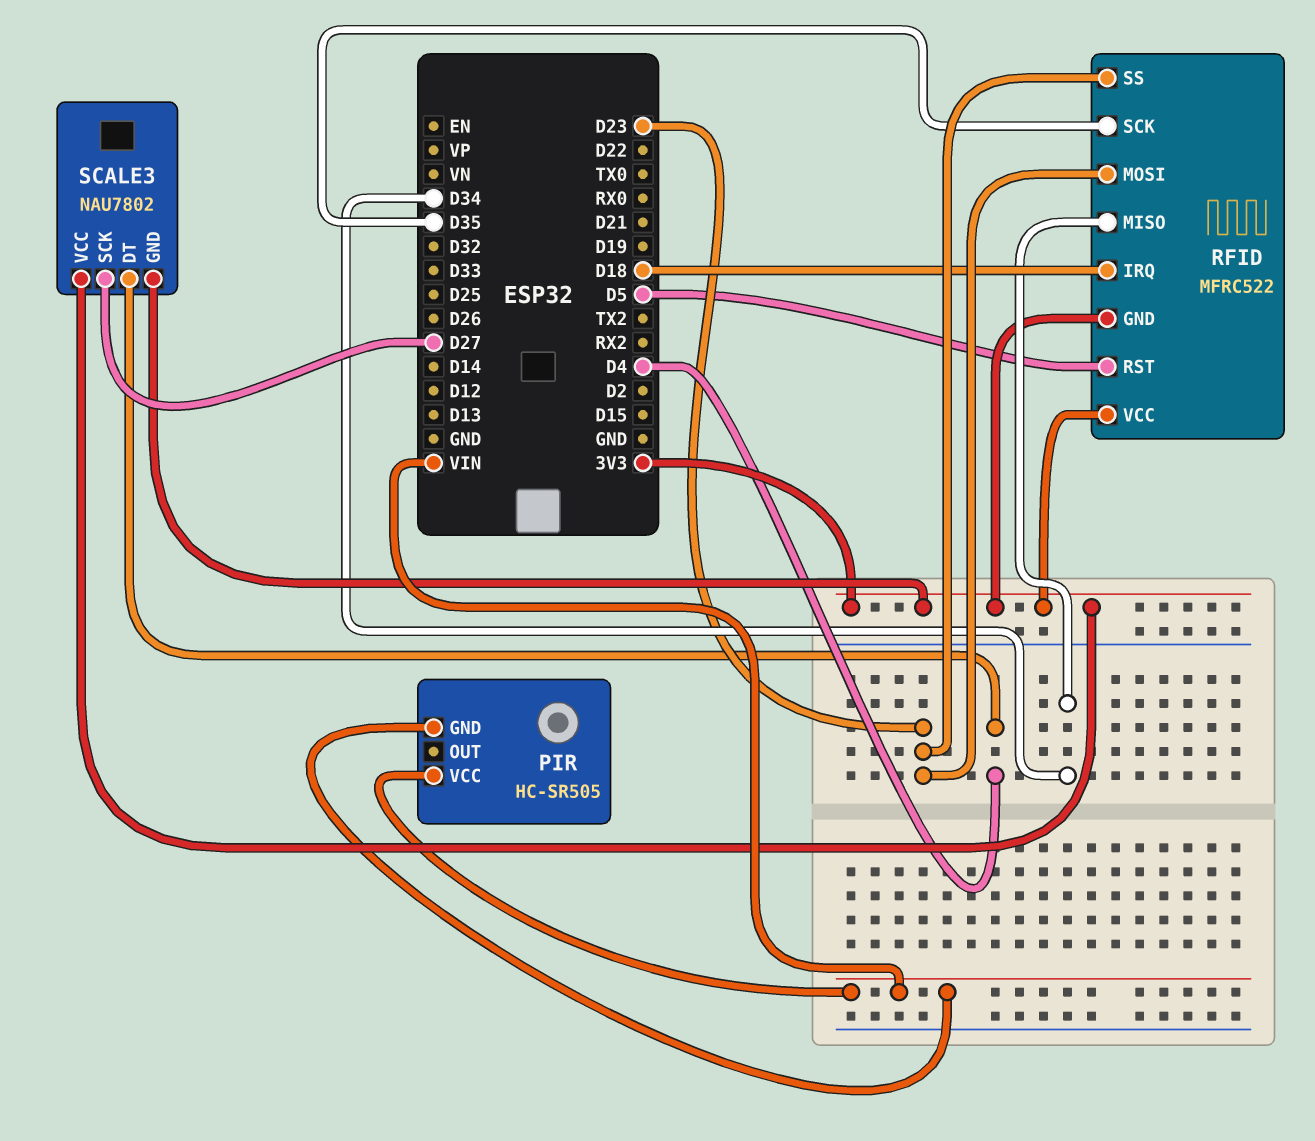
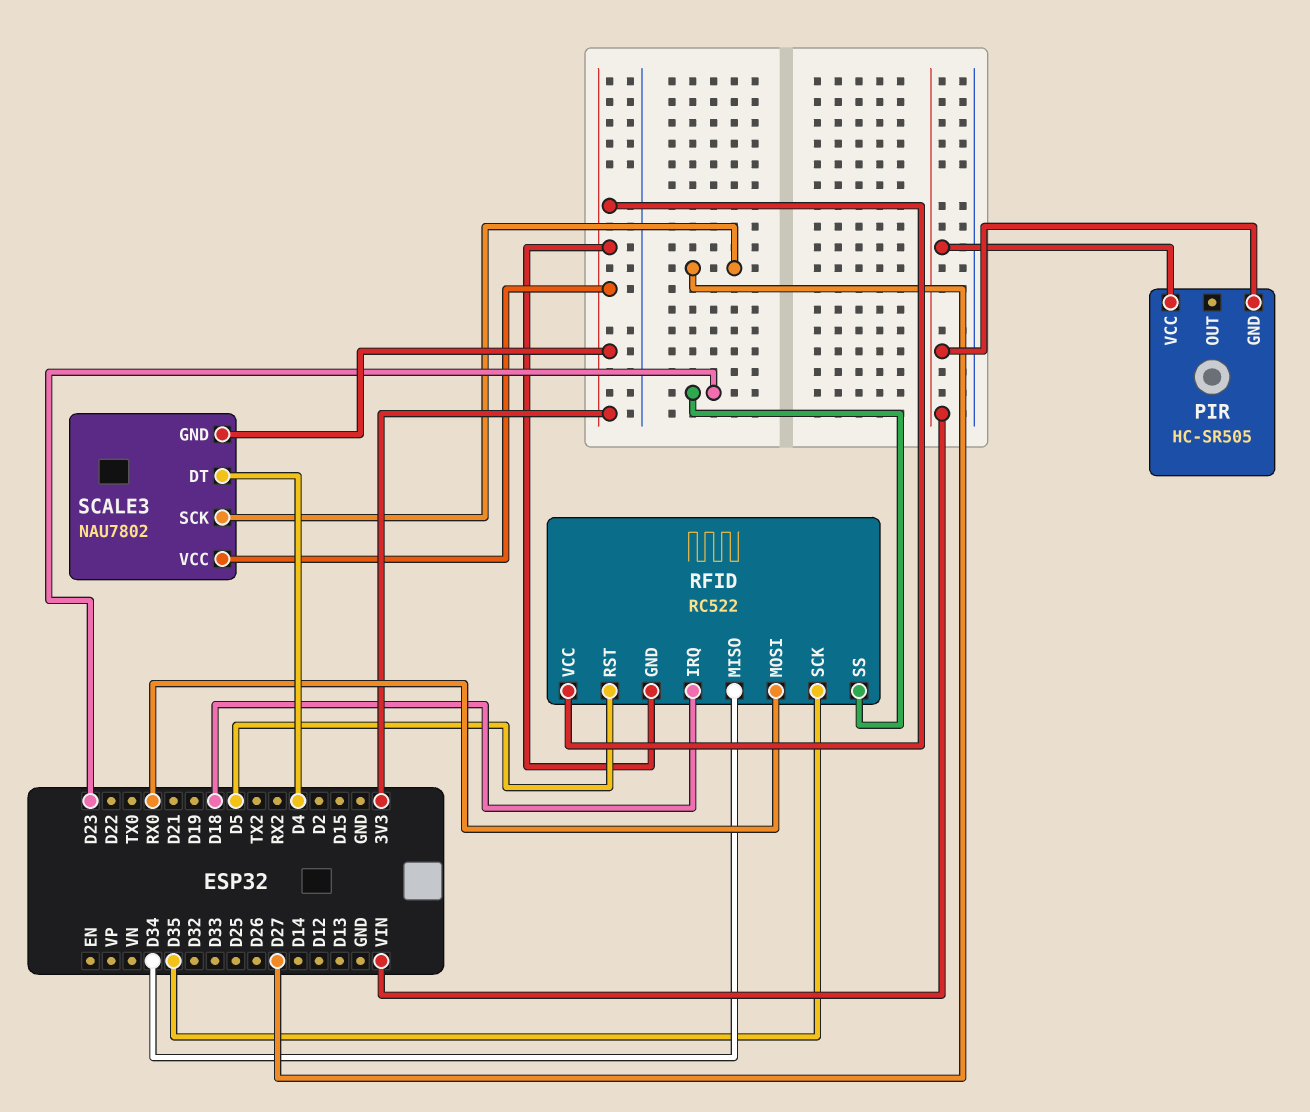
RFID: MFRC522 -> RC522
RFID pin MOSI: D23 -> RX0

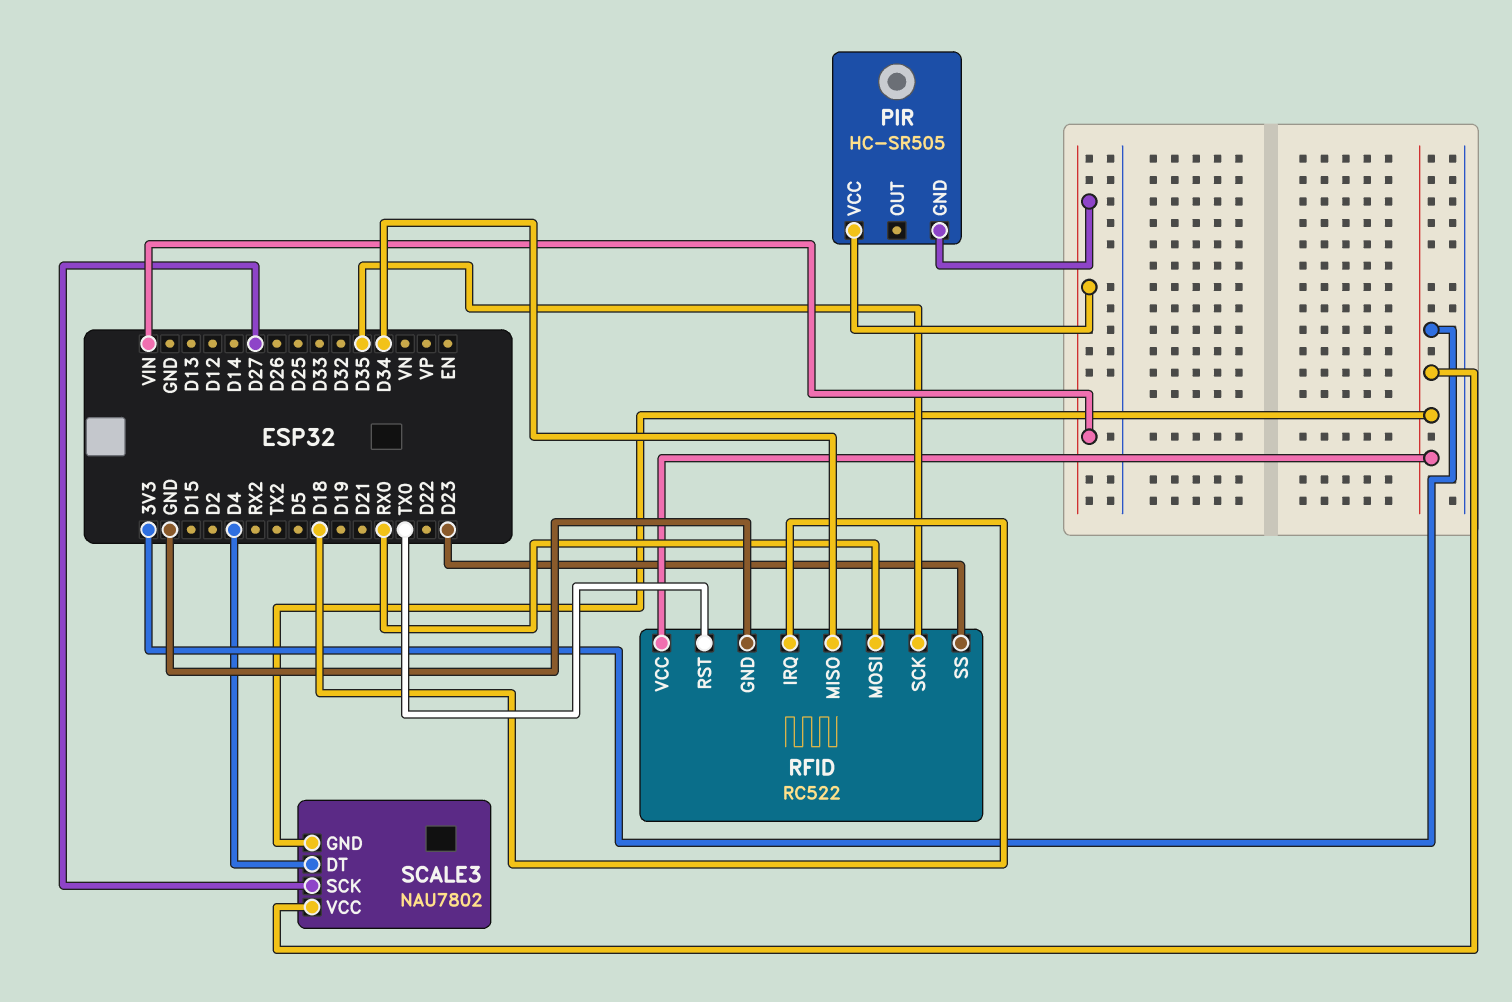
RFID pin GND: 3V3 -> GND
RFID pin RST: D5 -> TX0

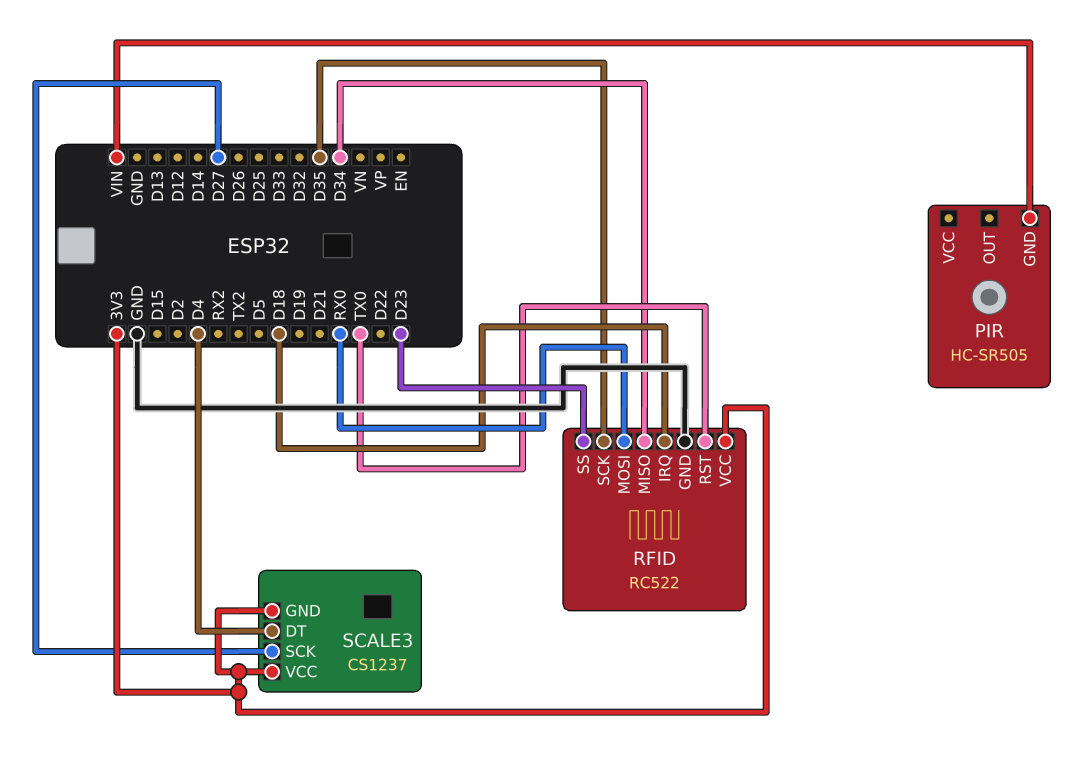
PIR pin VCC: VIN -> none
SCALE3: NAU7802 -> CS1237

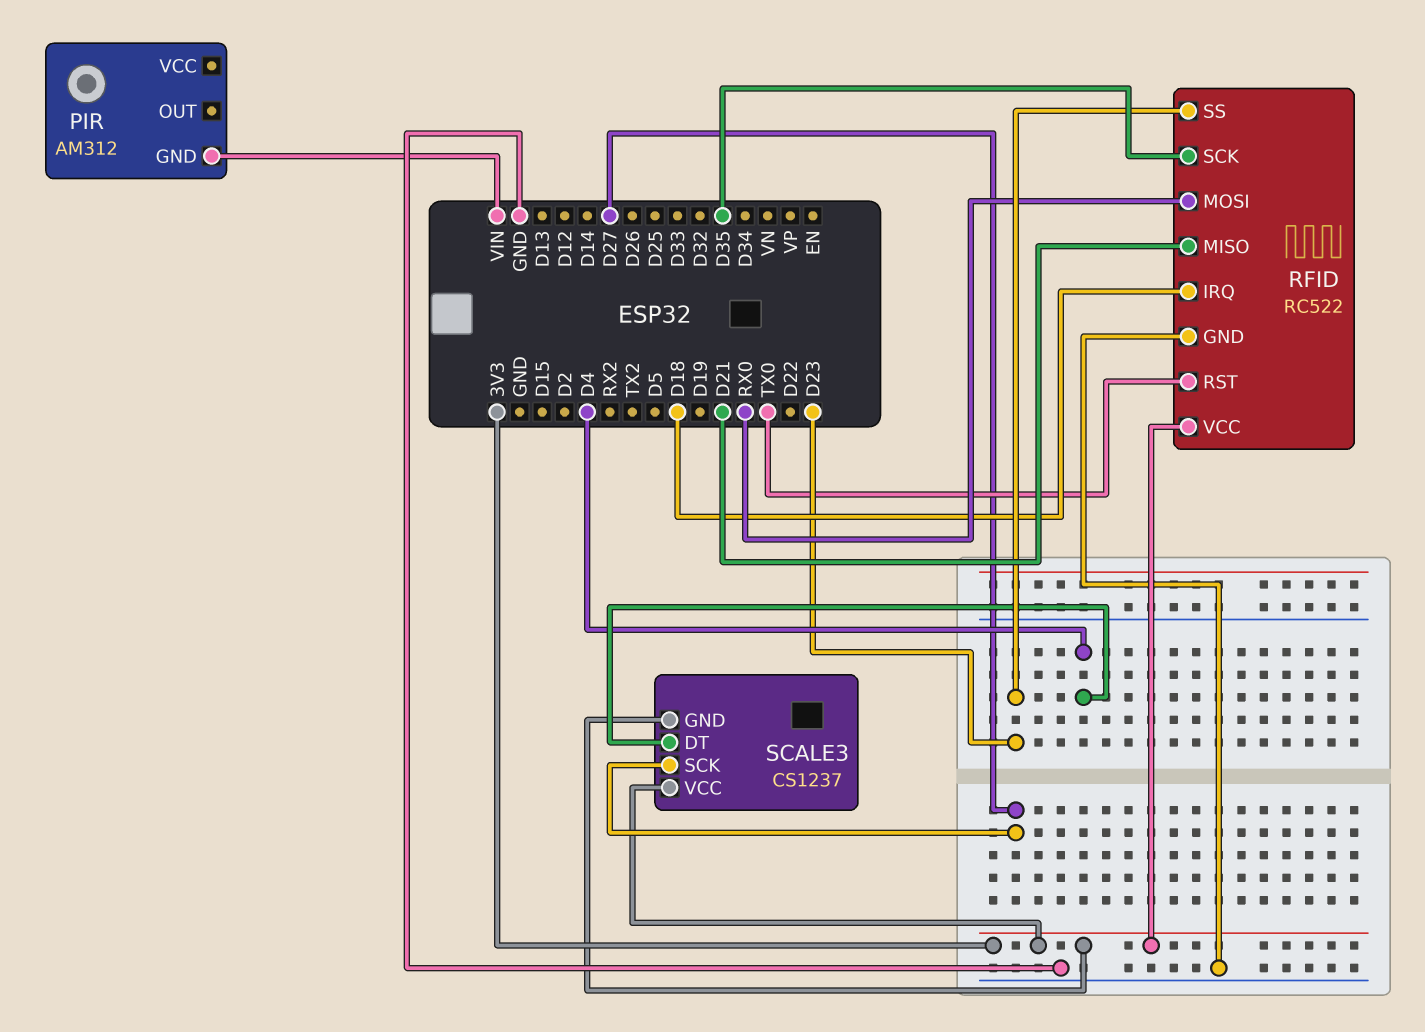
PIR: HC-SR505 -> AM312
RFID pin MISO: D34 -> D21

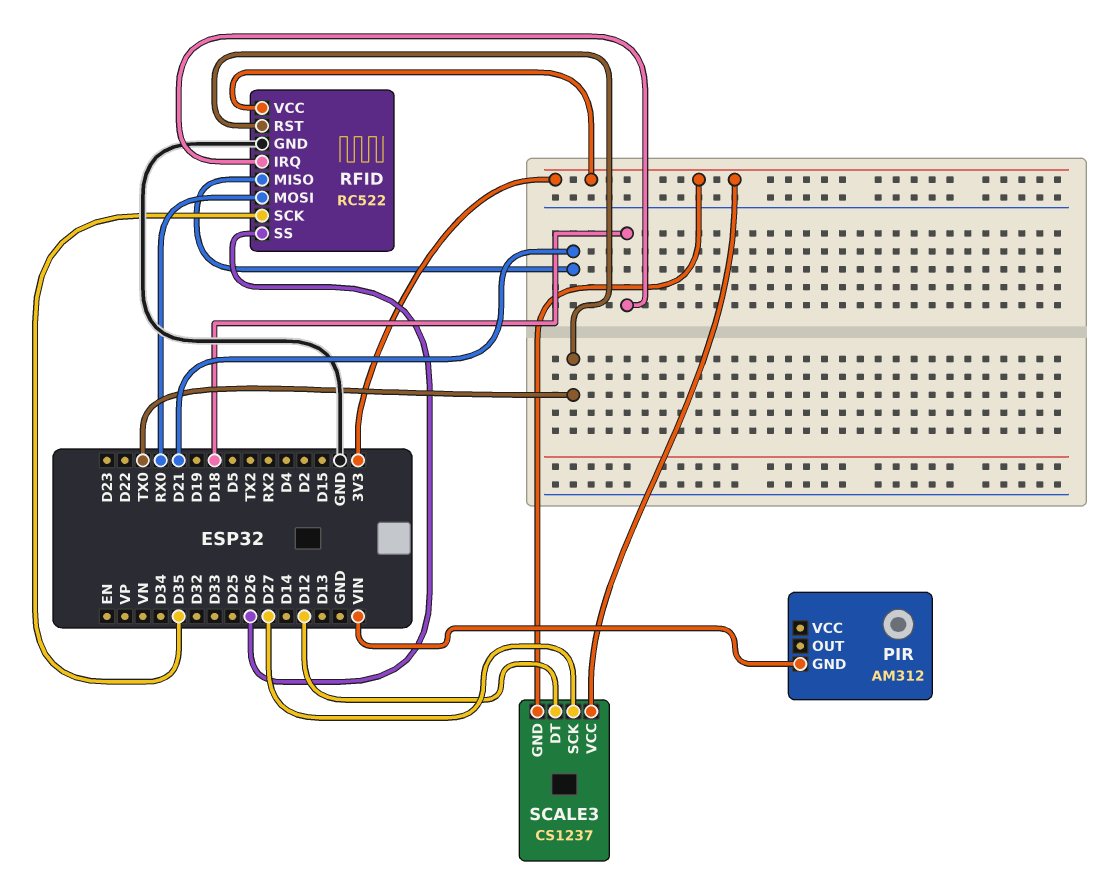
RFID pin SS: D23 -> D26
SCALE3 pin DT: D4 -> D12

